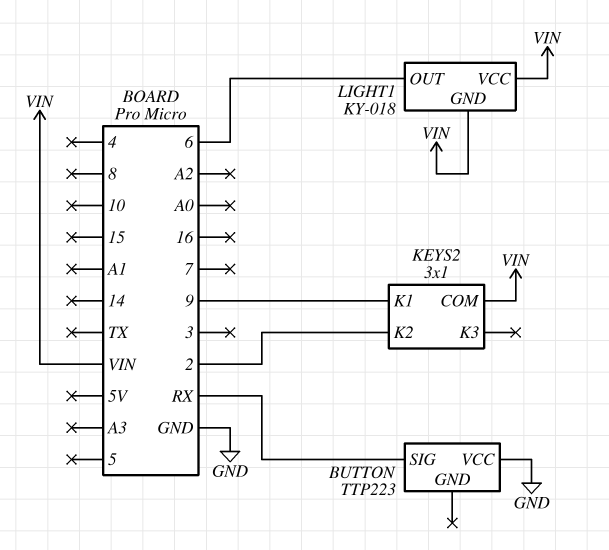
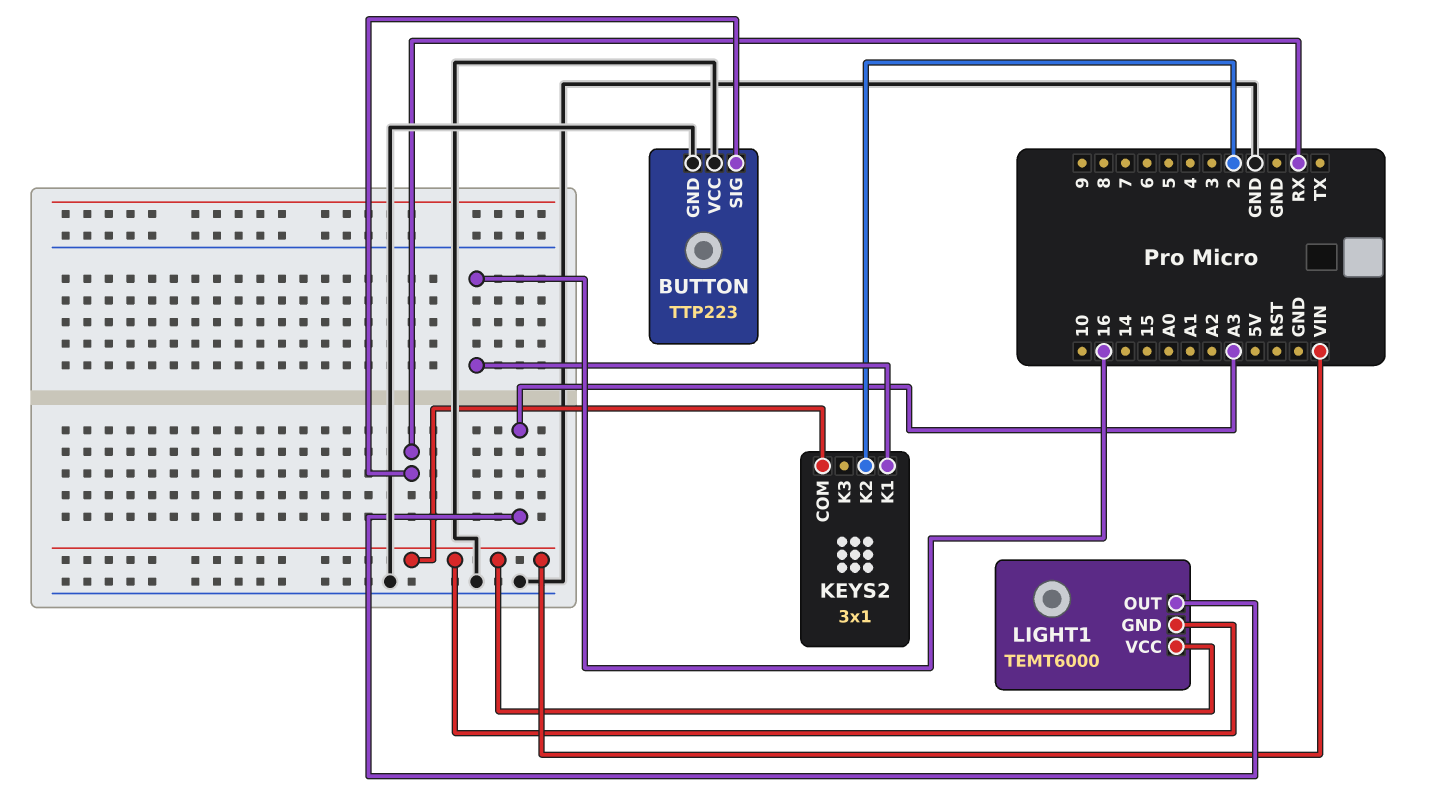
BUTTON pin GND: none -> GND
KEYS2 pin K1: 9 -> 16
LIGHT1: KY-018 -> TEMT6000
LIGHT1 pin OUT: 6 -> A3

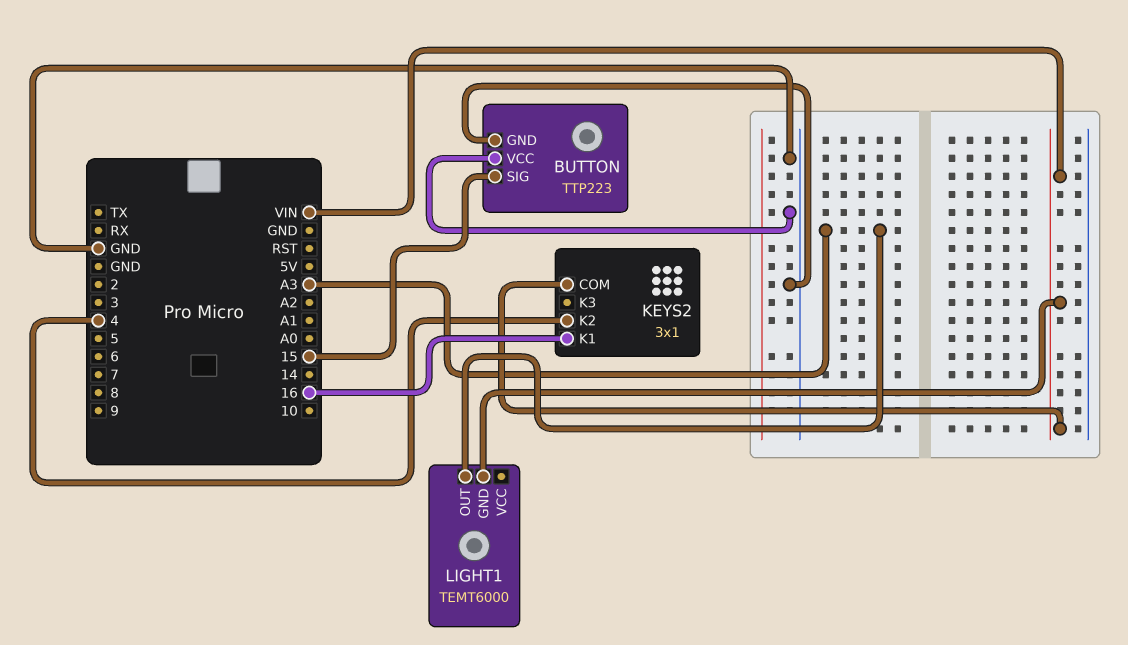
BUTTON pin SIG: RX -> 15
KEYS2 pin K2: 2 -> 4
LIGHT1 pin VCC: VIN -> none

